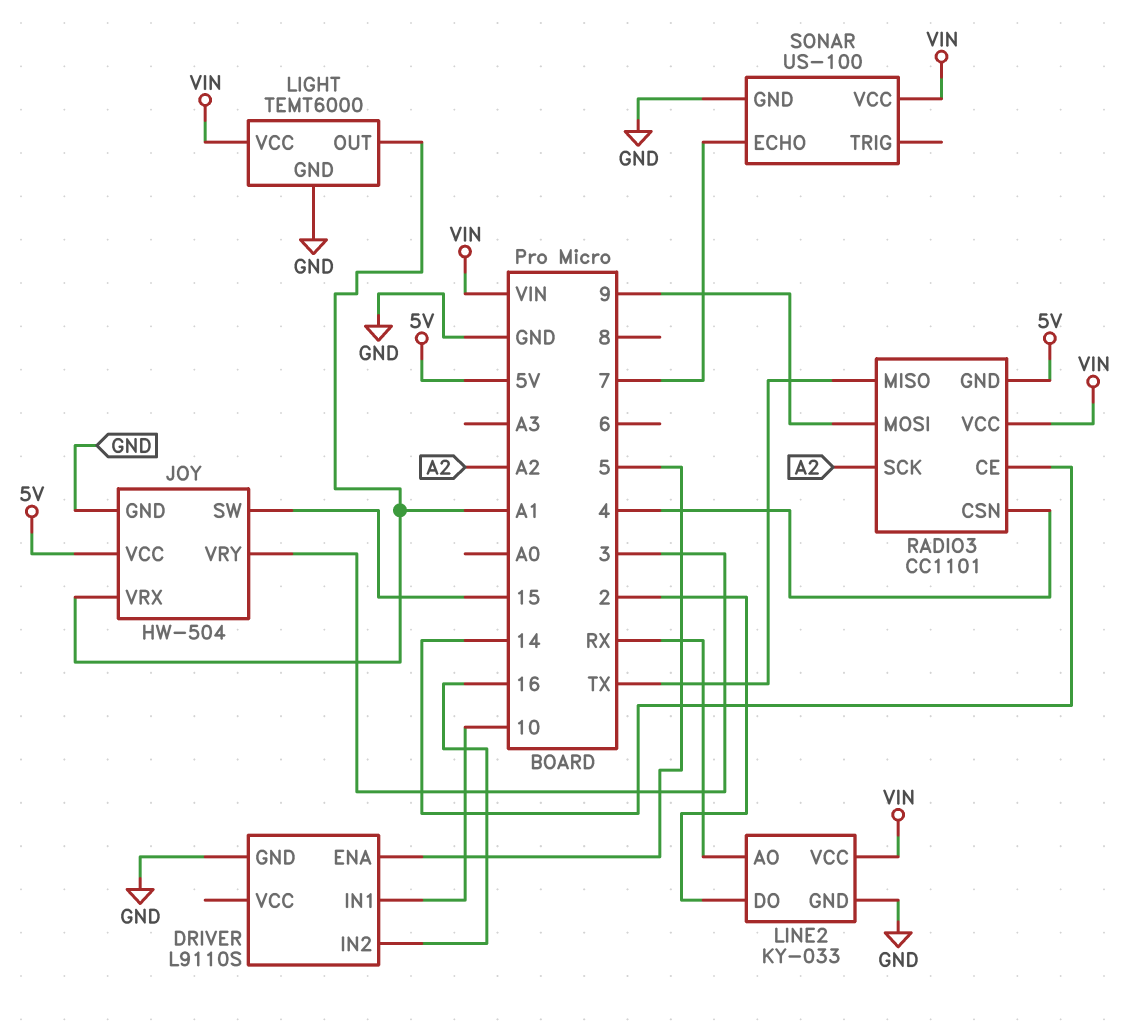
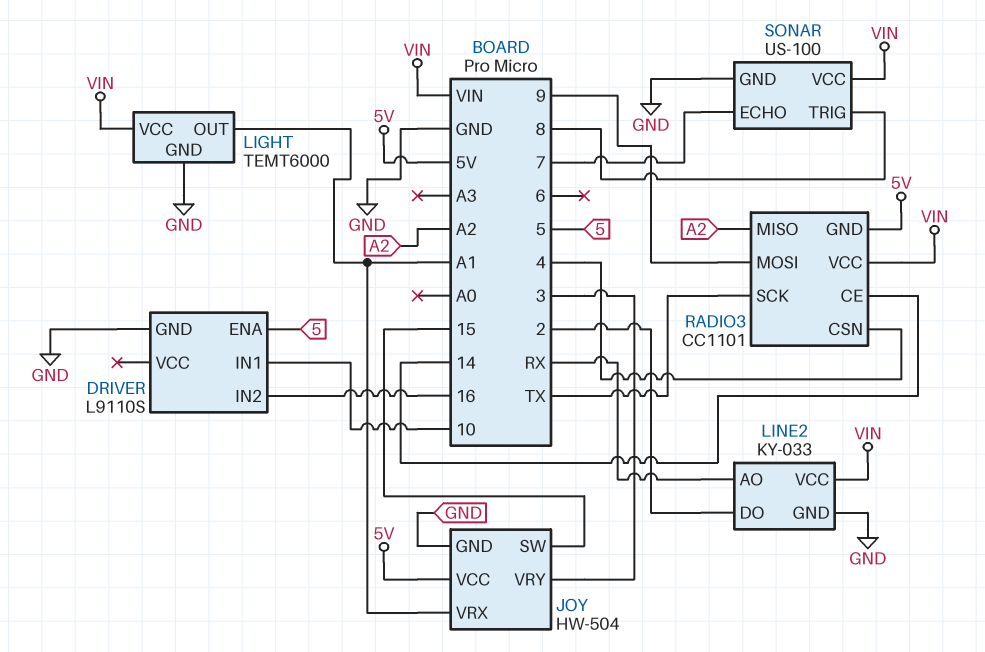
RADIO3 pin MISO: TX -> A2
RADIO3 pin SCK: A2 -> TX
SONAR pin TRIG: none -> 8

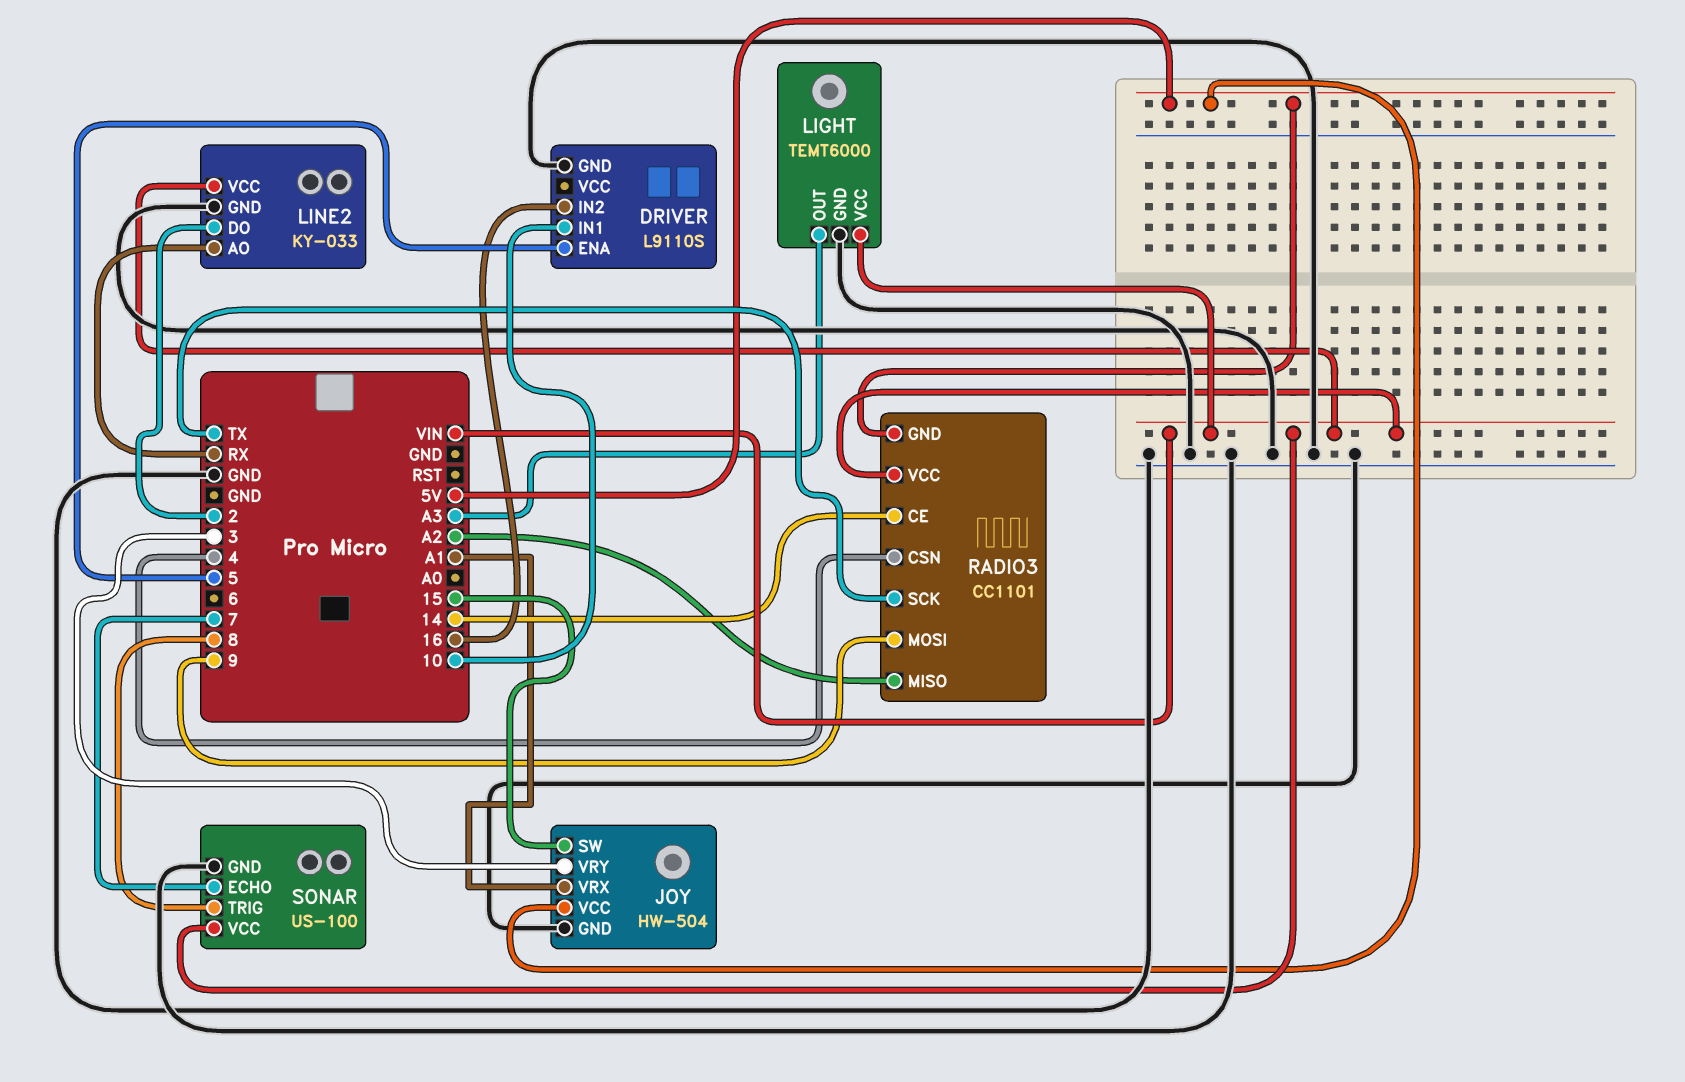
LIGHT pin OUT: A1 -> A3

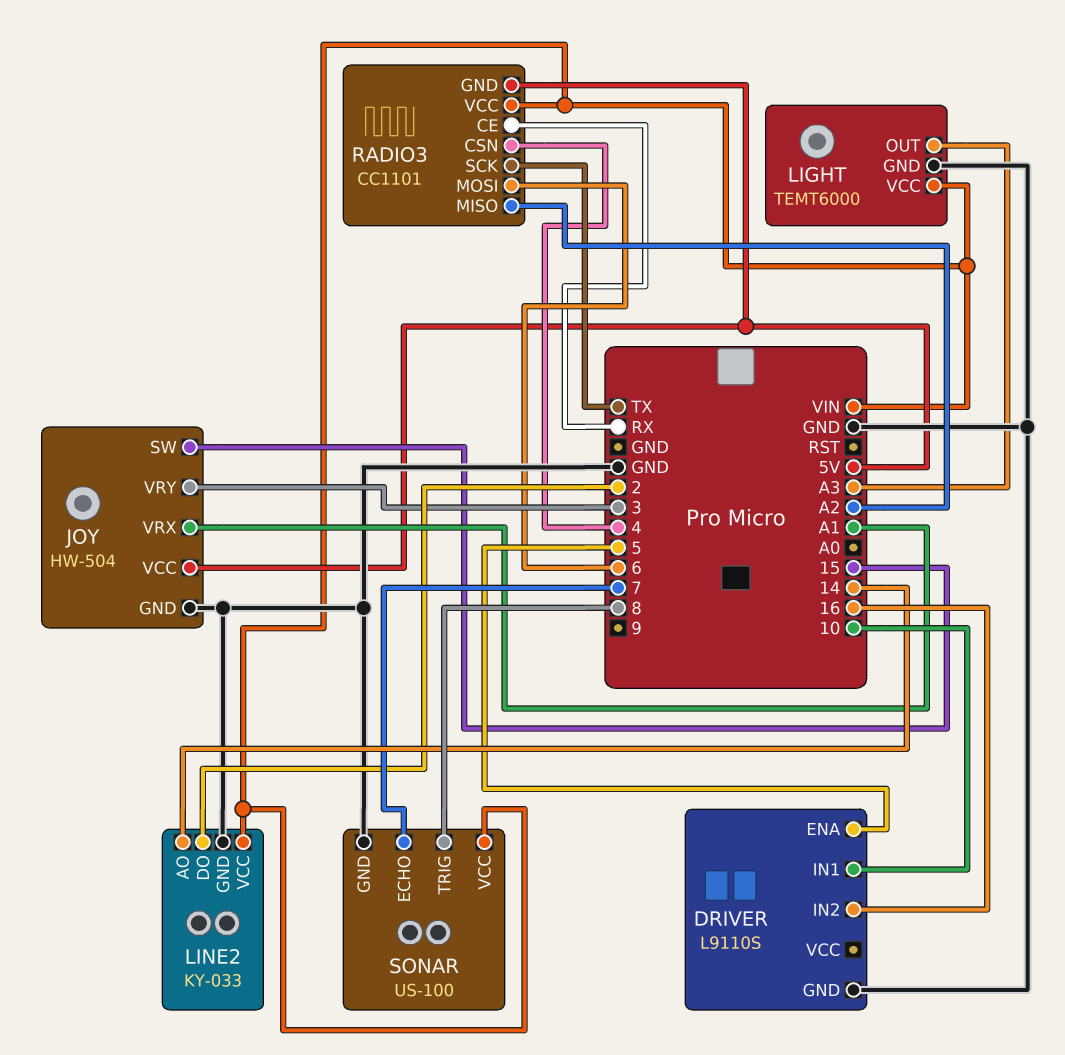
LINE2 pin AO: RX -> 14
RADIO3 pin CE: 14 -> RX
RADIO3 pin MOSI: 9 -> 6

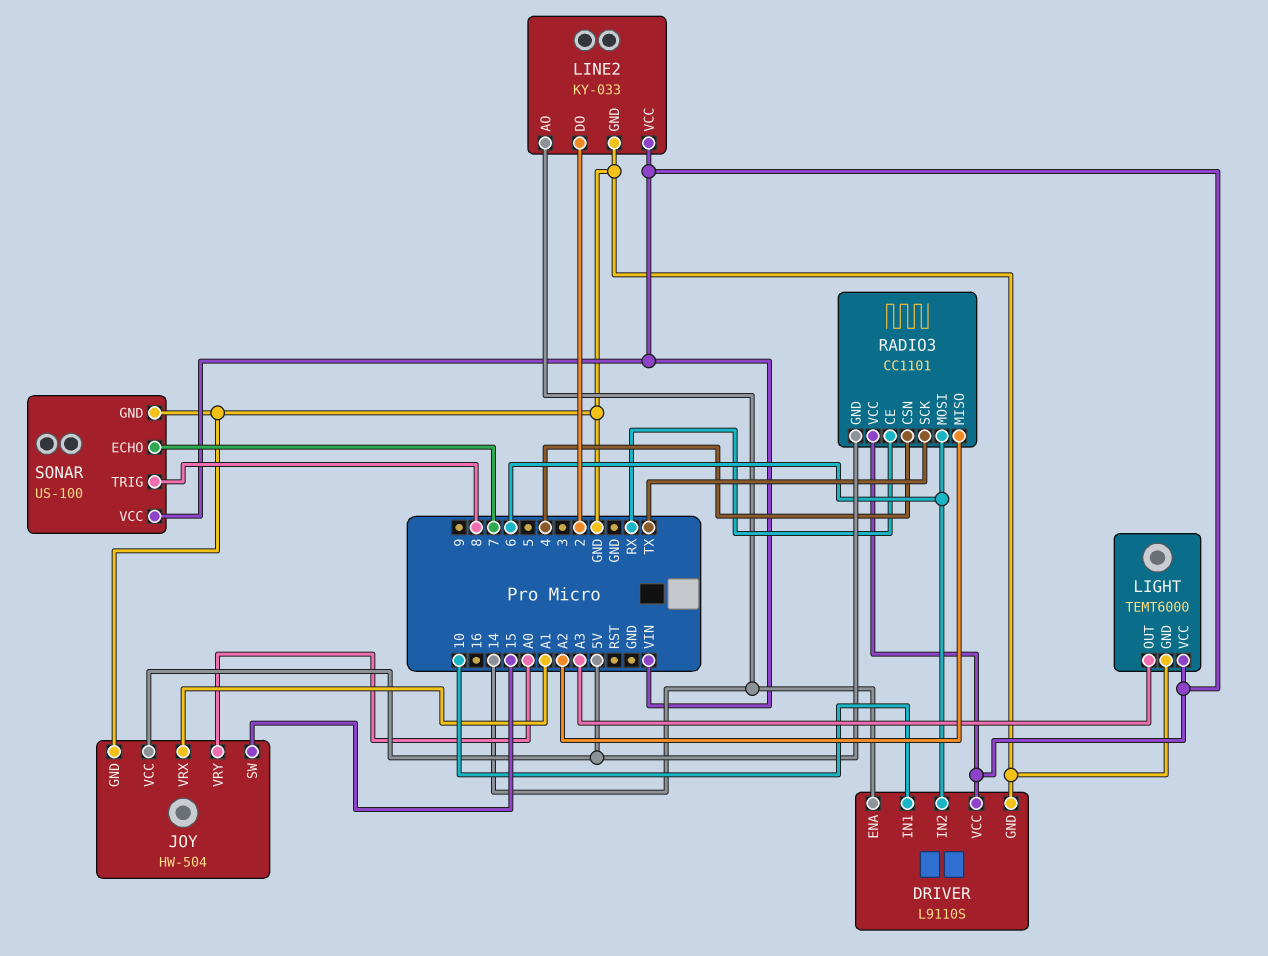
DRIVER pin ENA: 5 -> 14
DRIVER pin IN2: 16 -> 6
DRIVER pin VCC: none -> VIN
JOY pin VRY: 3 -> A0

